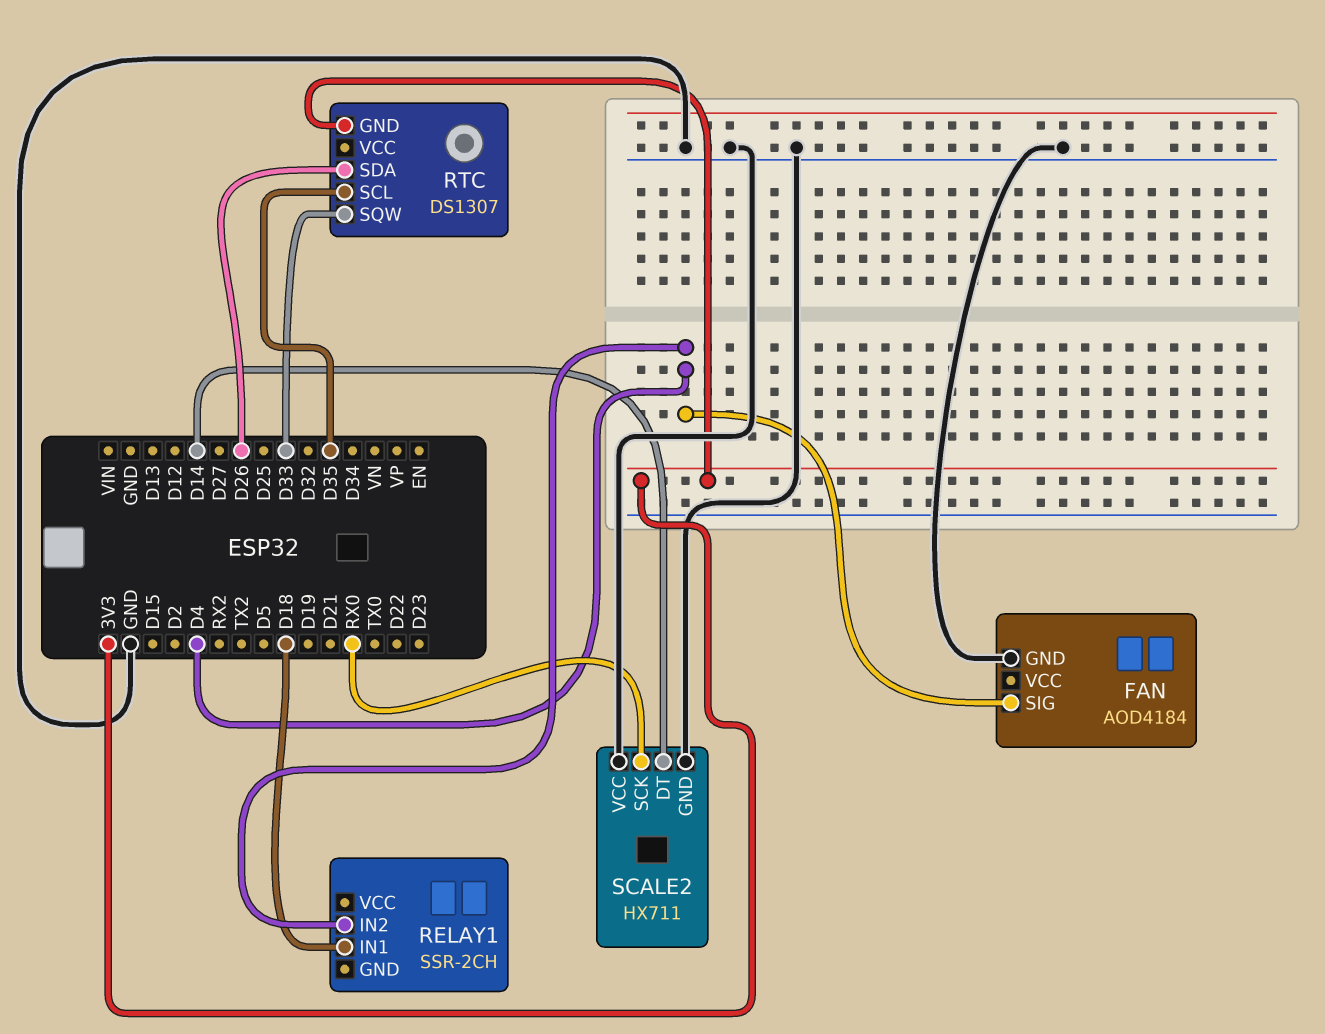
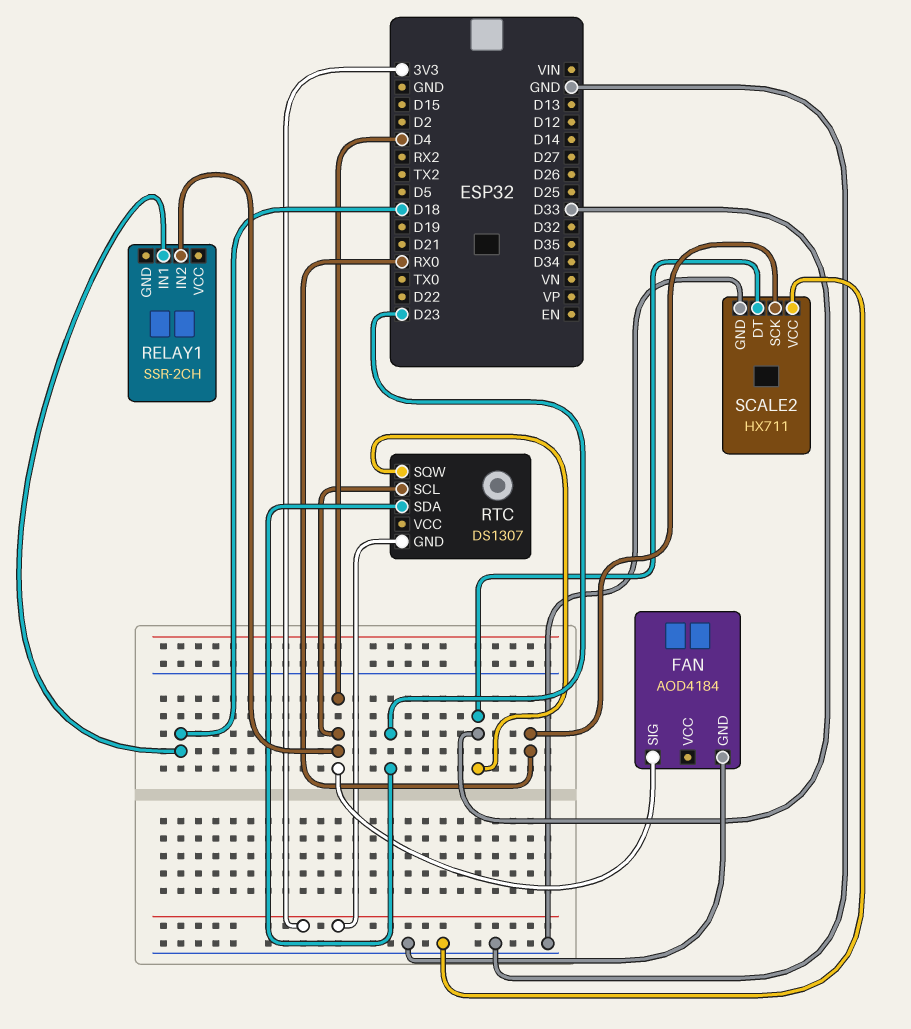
RTC pin SCL: D35 -> D4
RTC pin SDA: D26 -> D23
SCALE2 pin DT: D14 -> D33

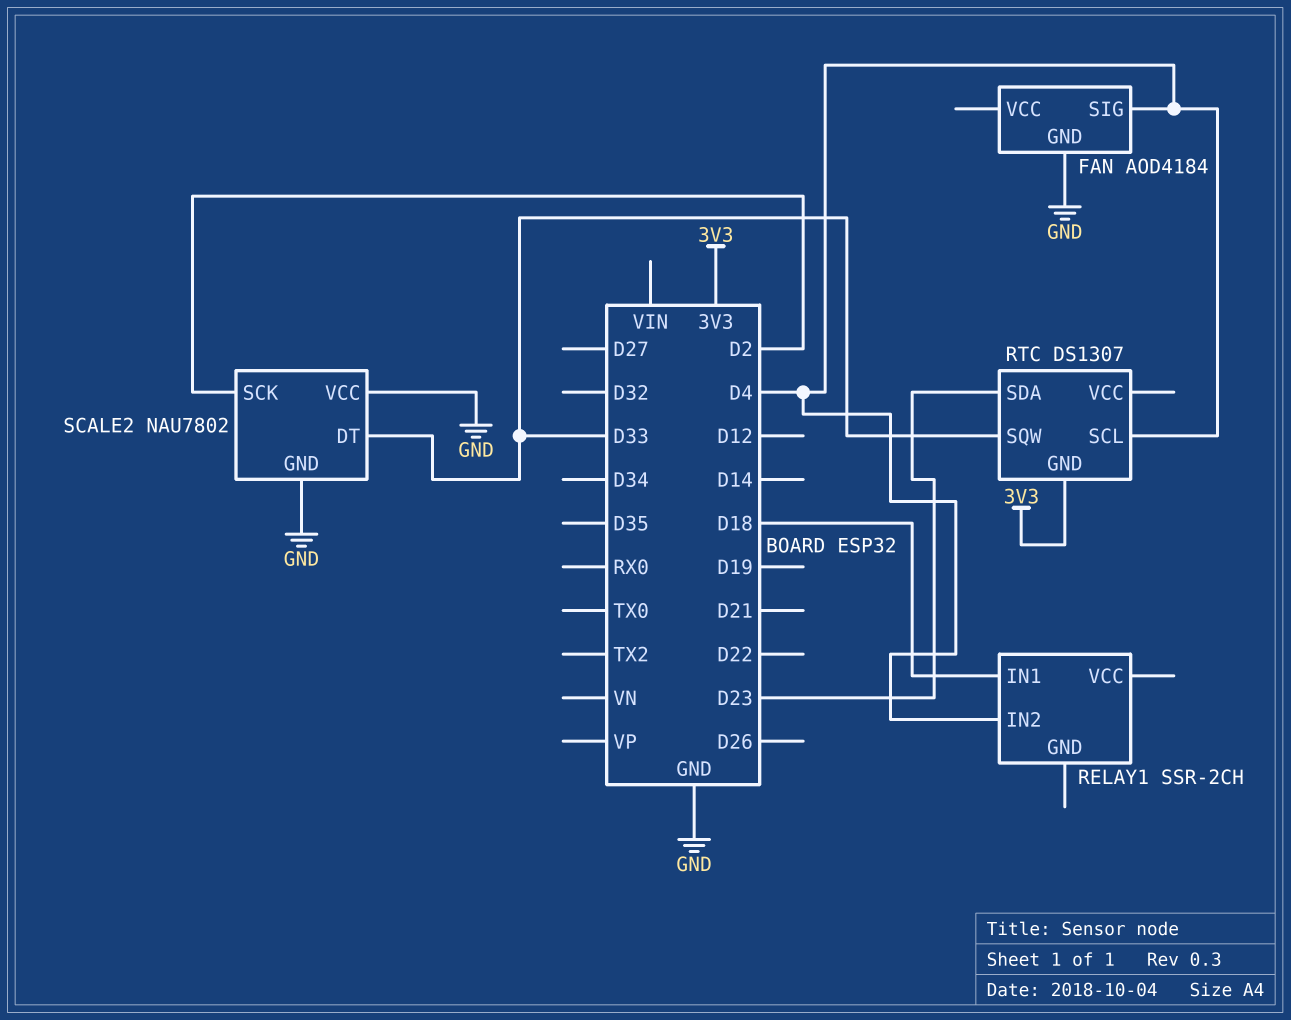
SCALE2: HX711 -> NAU7802
SCALE2 pin SCK: RX0 -> D2

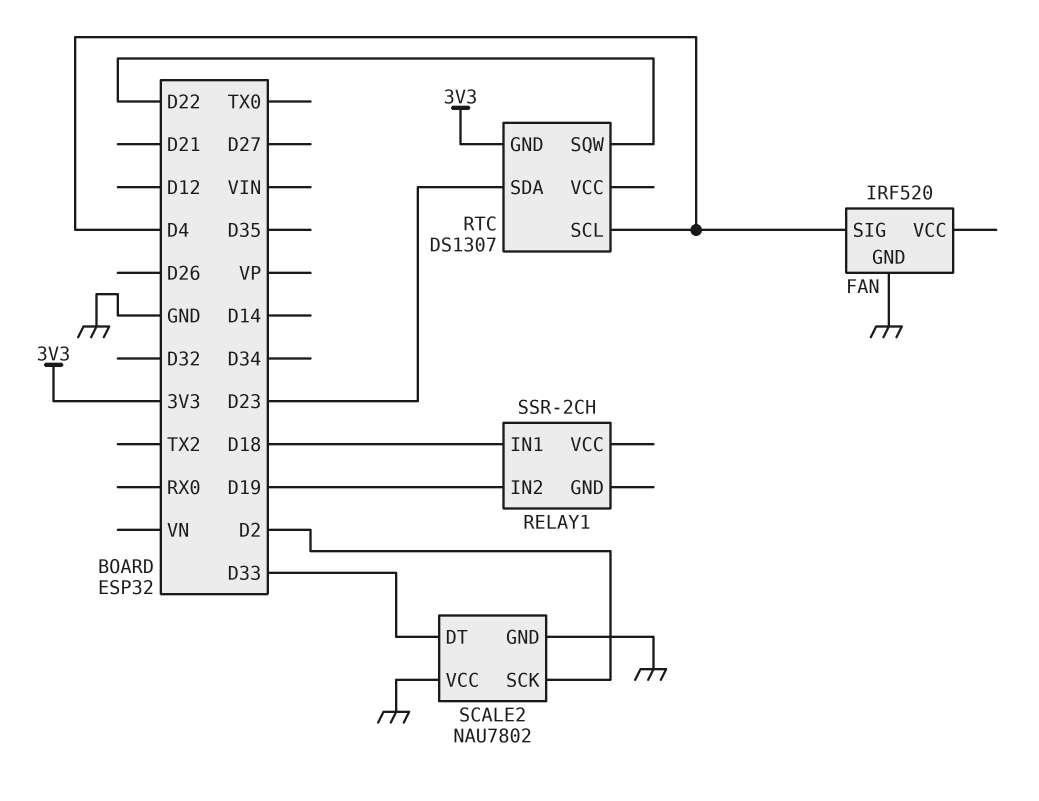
FAN: AOD4184 -> IRF520
RELAY1 pin IN2: D4 -> D19
RTC pin SQW: D33 -> D22

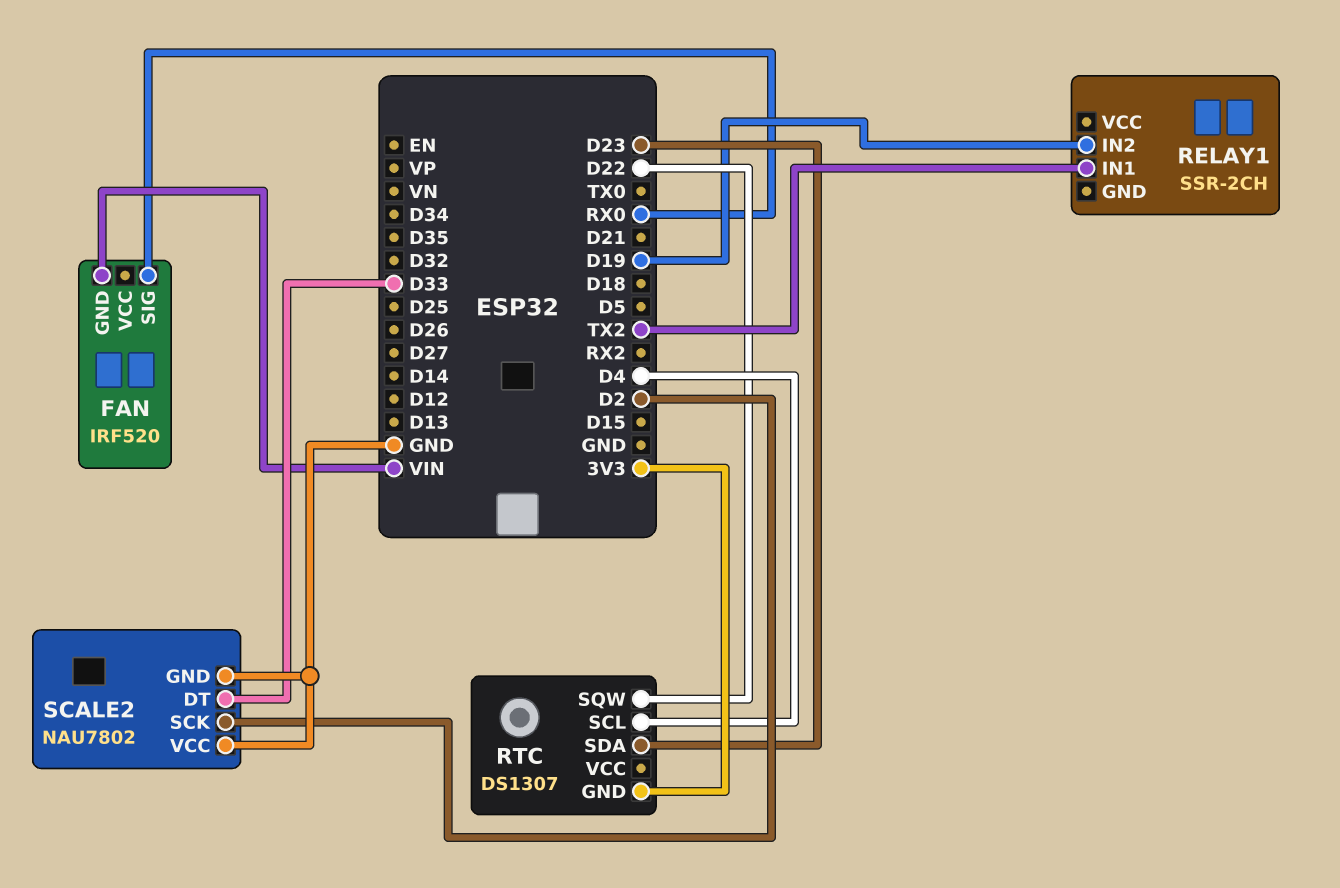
FAN pin GND: GND -> VIN
FAN pin SIG: D4 -> RX0
RELAY1 pin IN1: D18 -> TX2

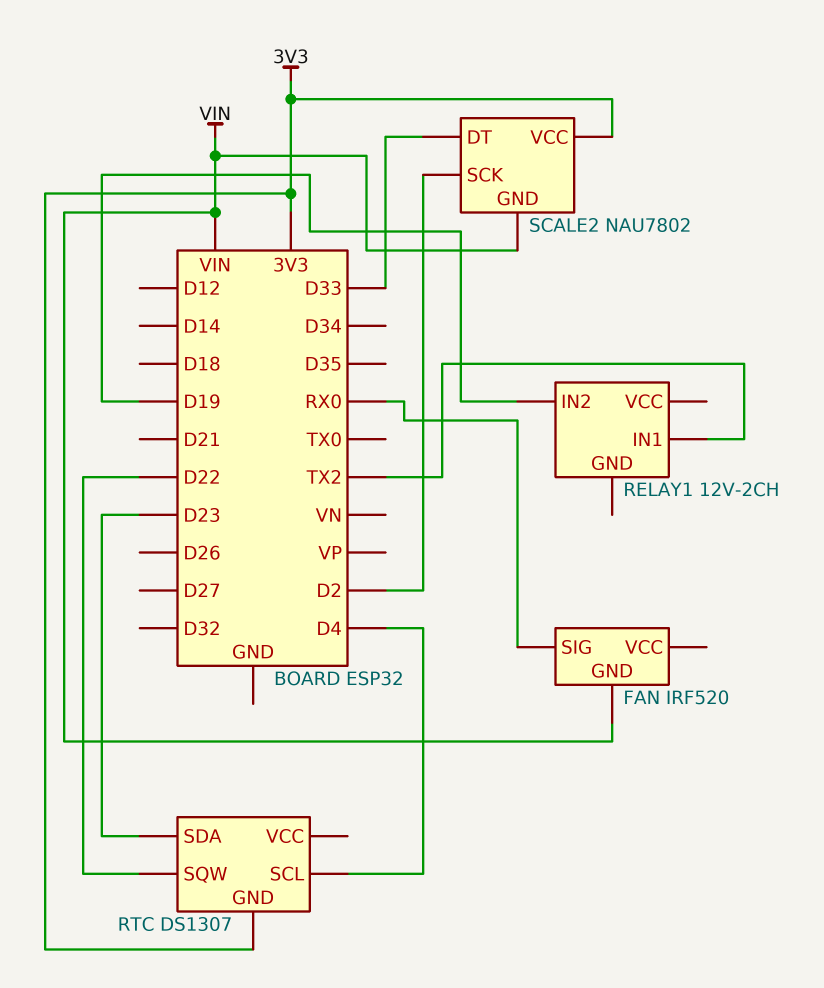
RELAY1: SSR-2CH -> 12V-2CH
SCALE2 pin GND: GND -> VIN
SCALE2 pin VCC: GND -> 3V3

